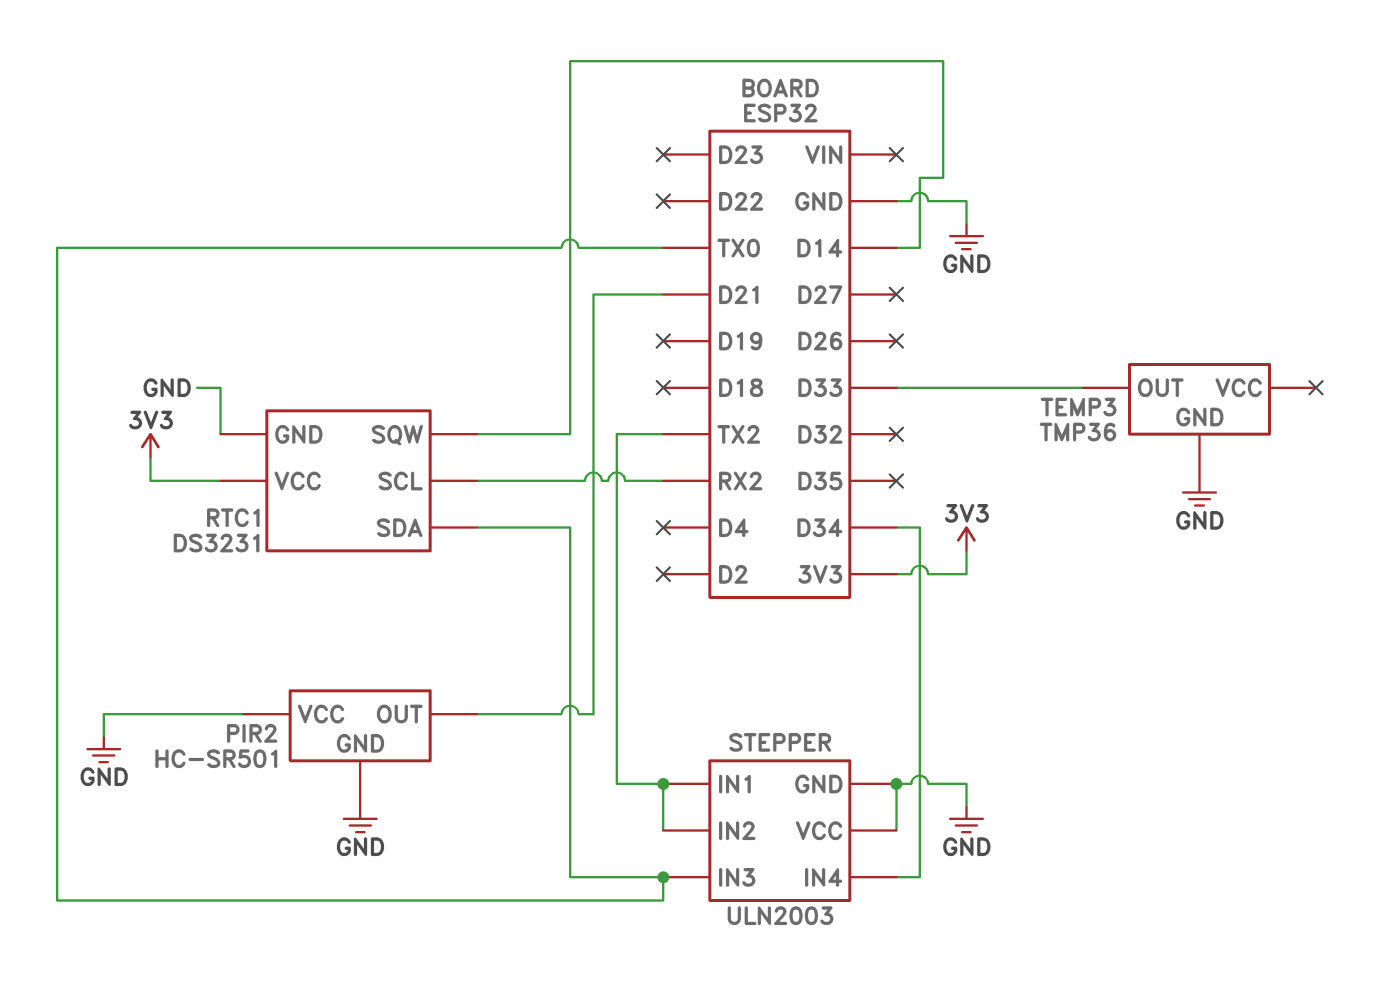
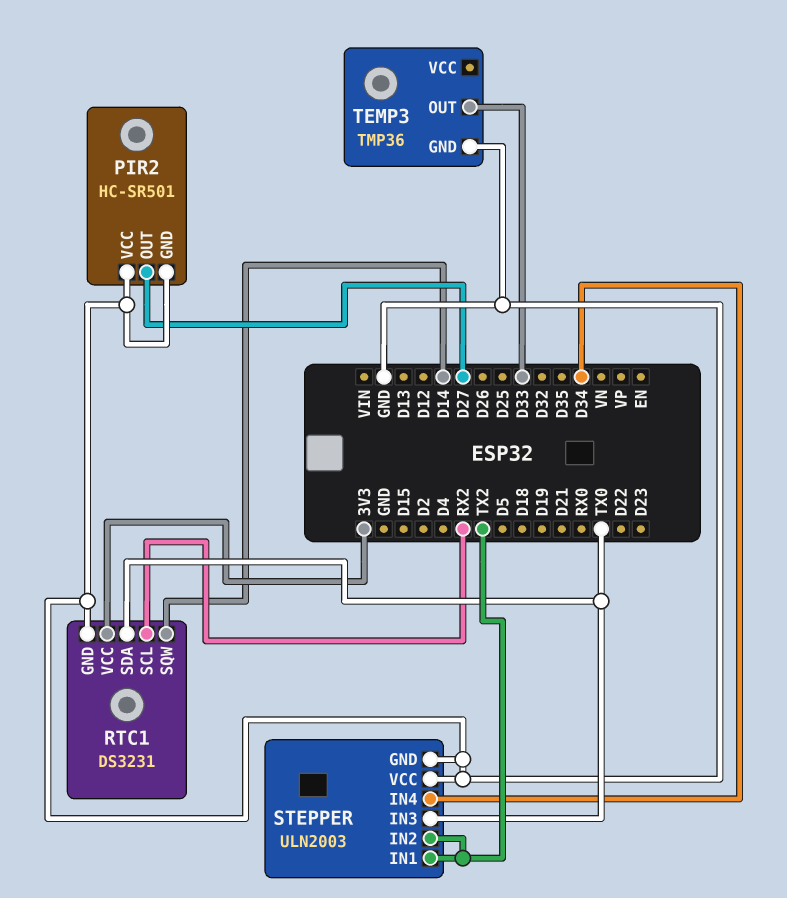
PIR2 pin OUT: D21 -> D27

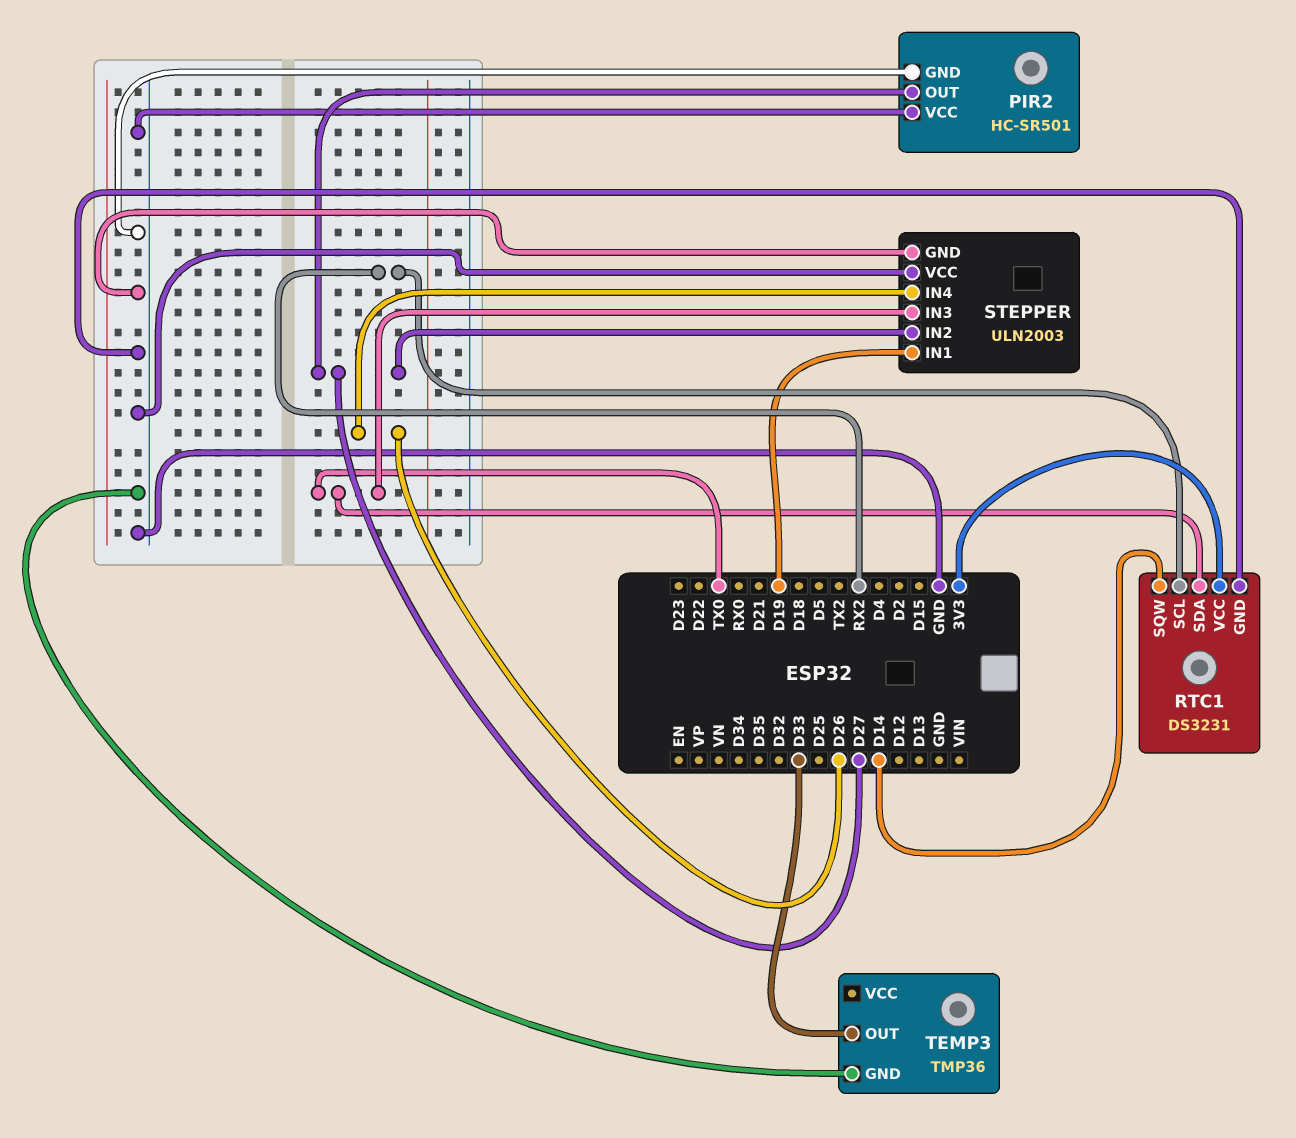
STEPPER pin IN1: TX2 -> D19
STEPPER pin IN2: TX2 -> D27
STEPPER pin IN4: D34 -> D26

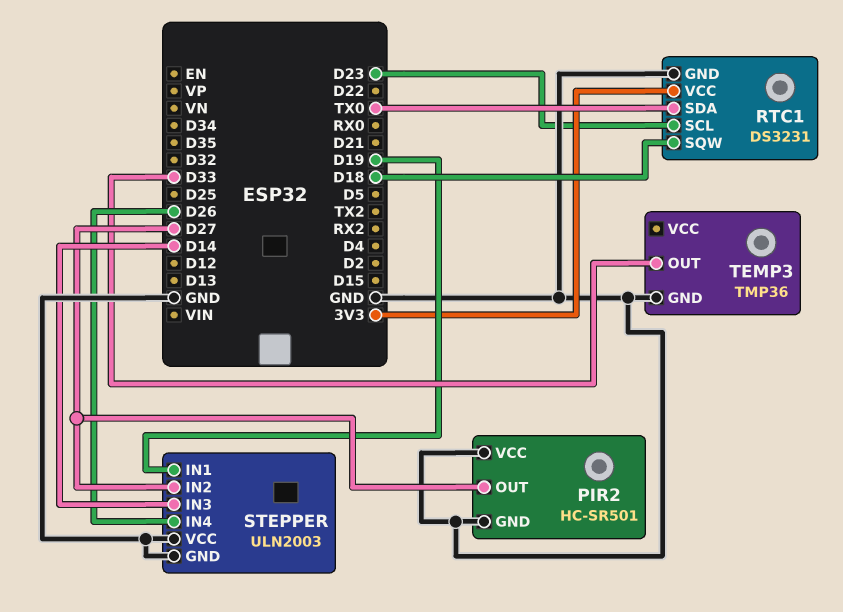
RTC1 pin SCL: RX2 -> D23
RTC1 pin SQW: D14 -> D18
STEPPER pin IN3: TX0 -> D14

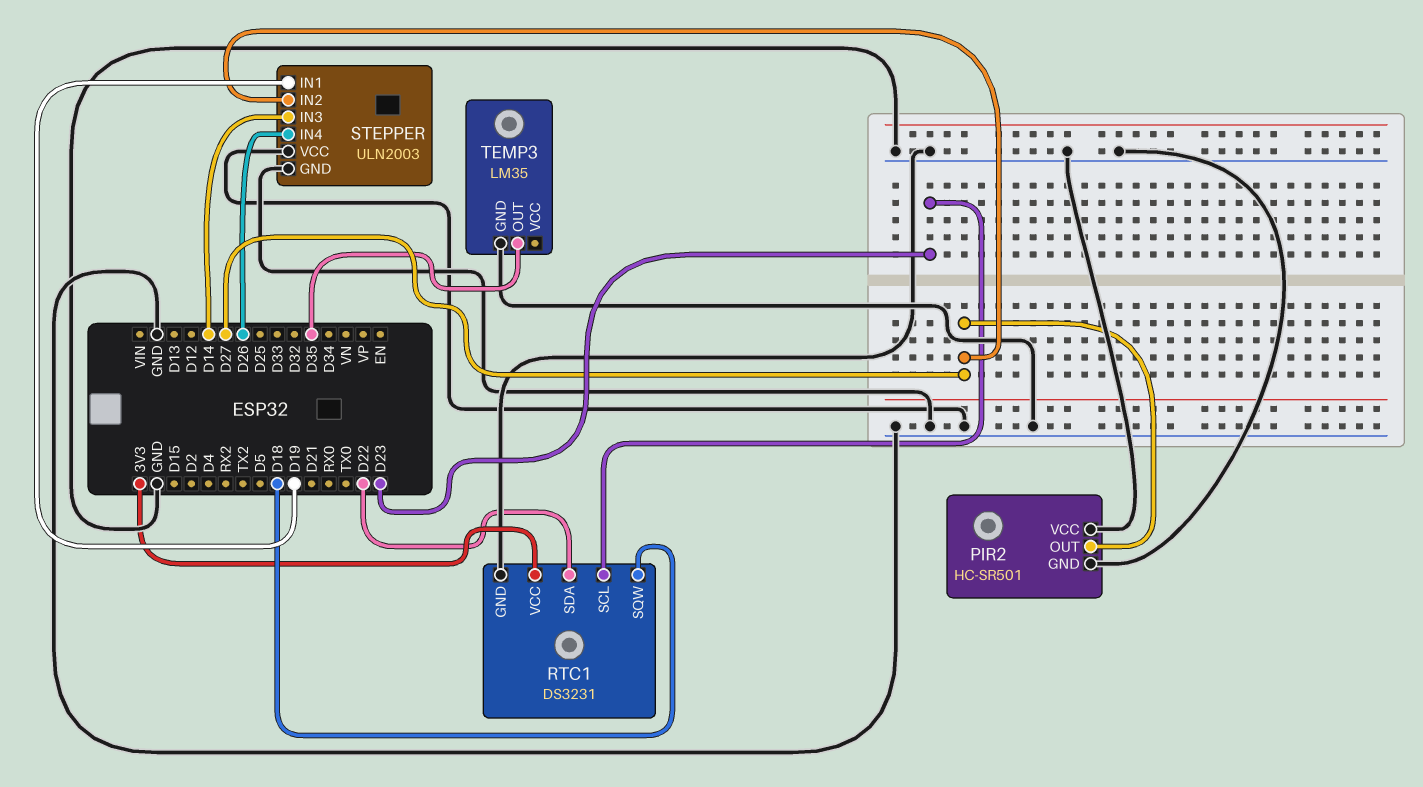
RTC1 pin SDA: TX0 -> D22
TEMP3: TMP36 -> LM35
TEMP3 pin OUT: D33 -> D35

